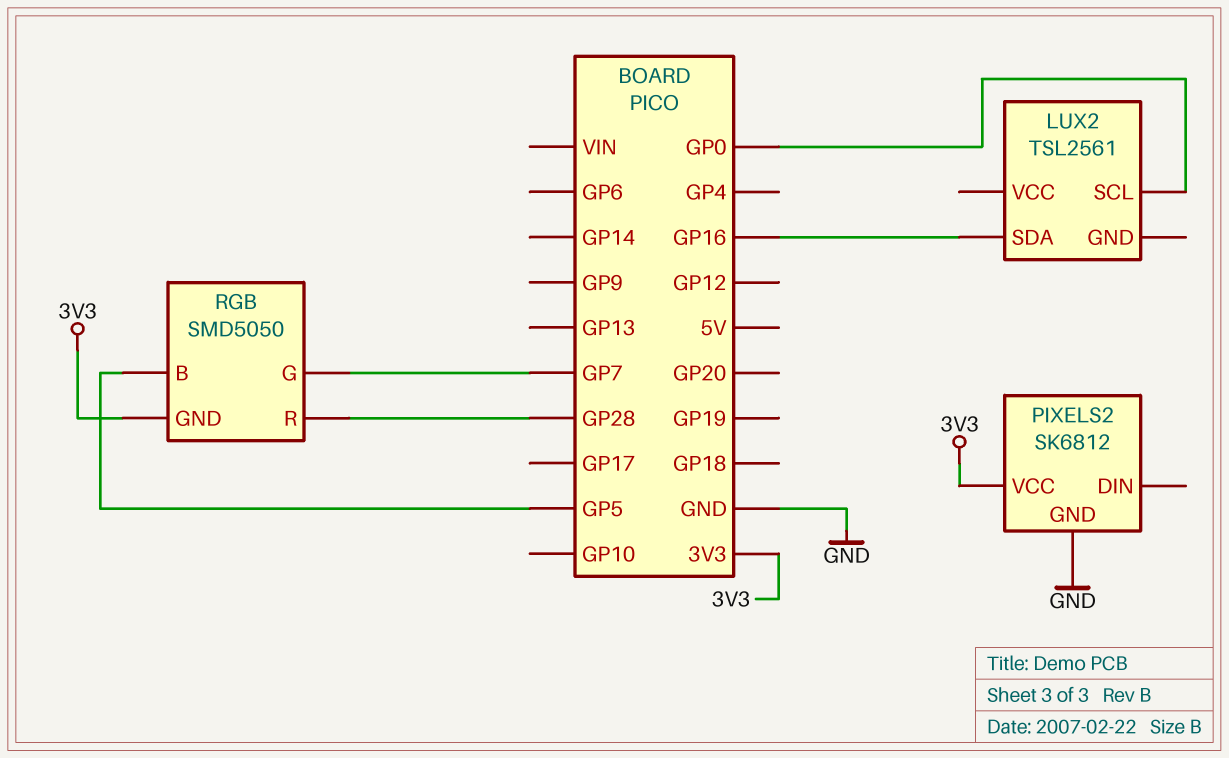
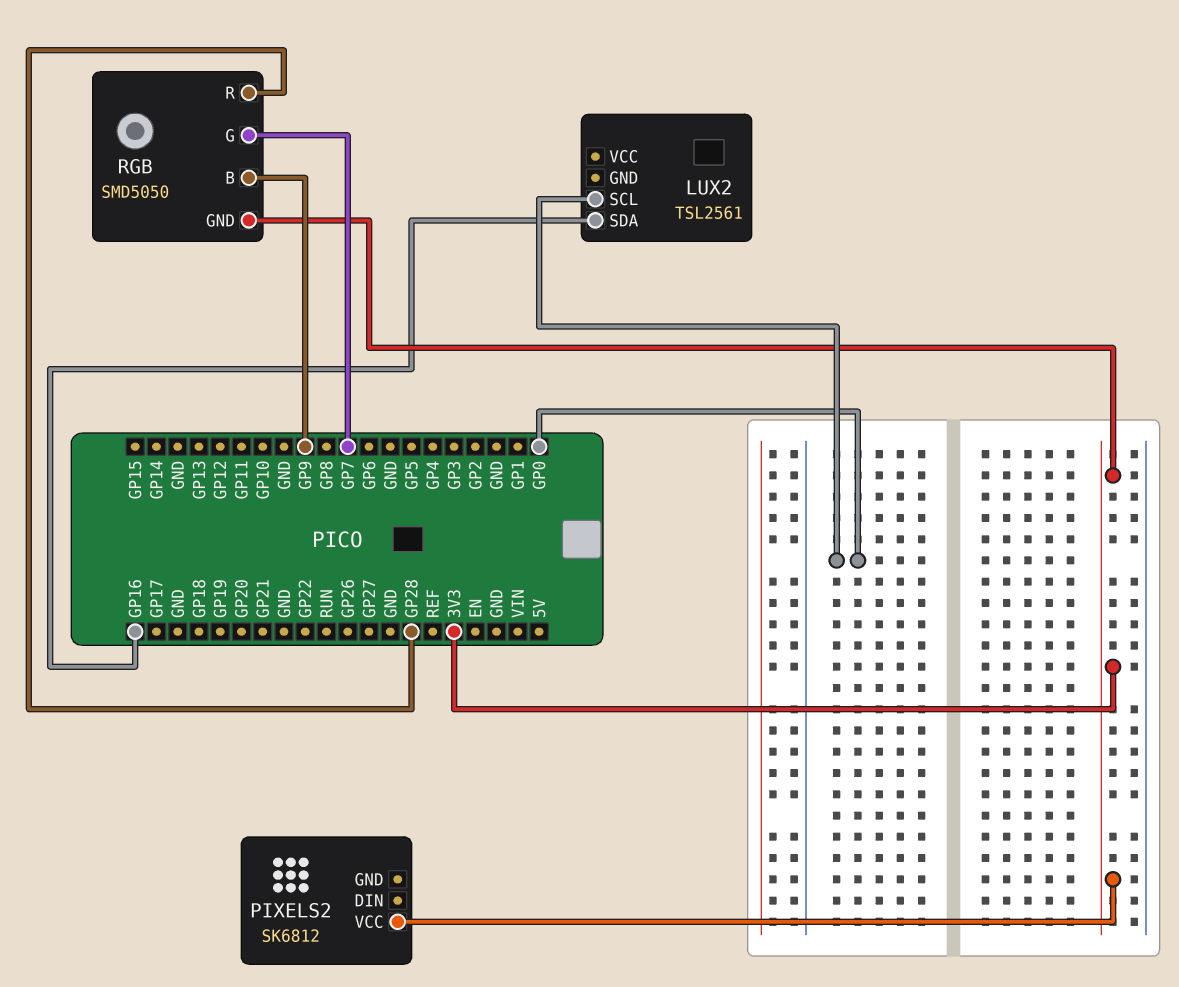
PIXELS2 pin GND: GND -> none
RGB pin B: GP5 -> GP9

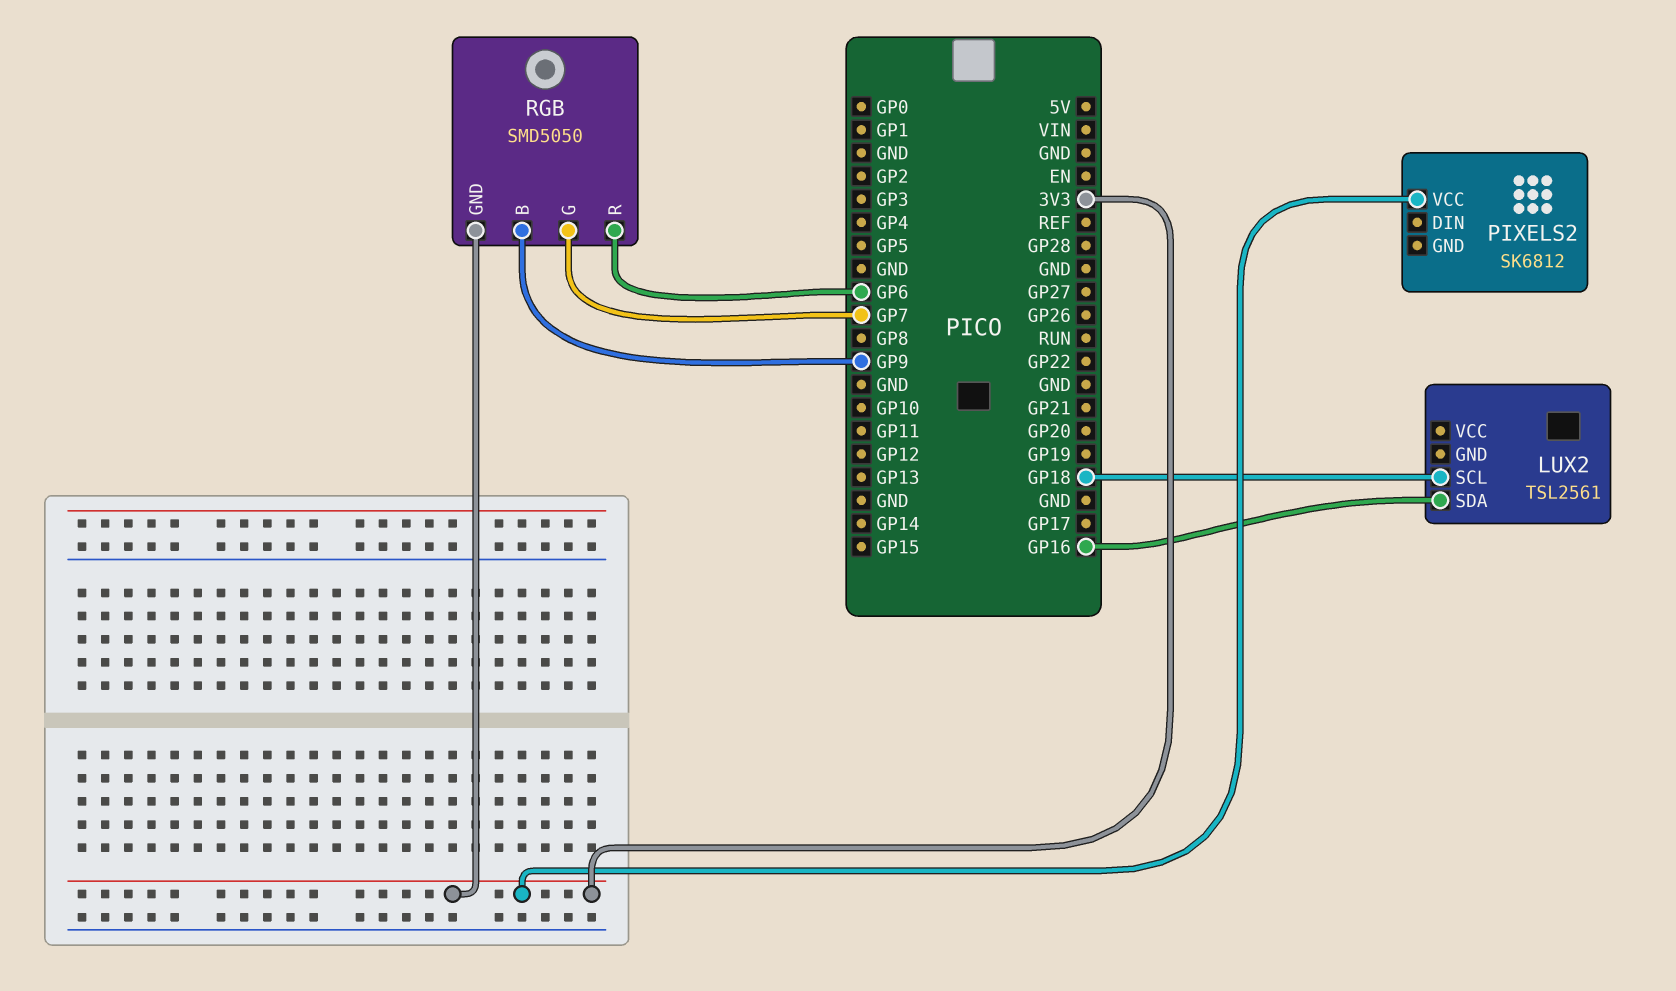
LUX2 pin SCL: GP0 -> GP18
RGB pin R: GP28 -> GP6

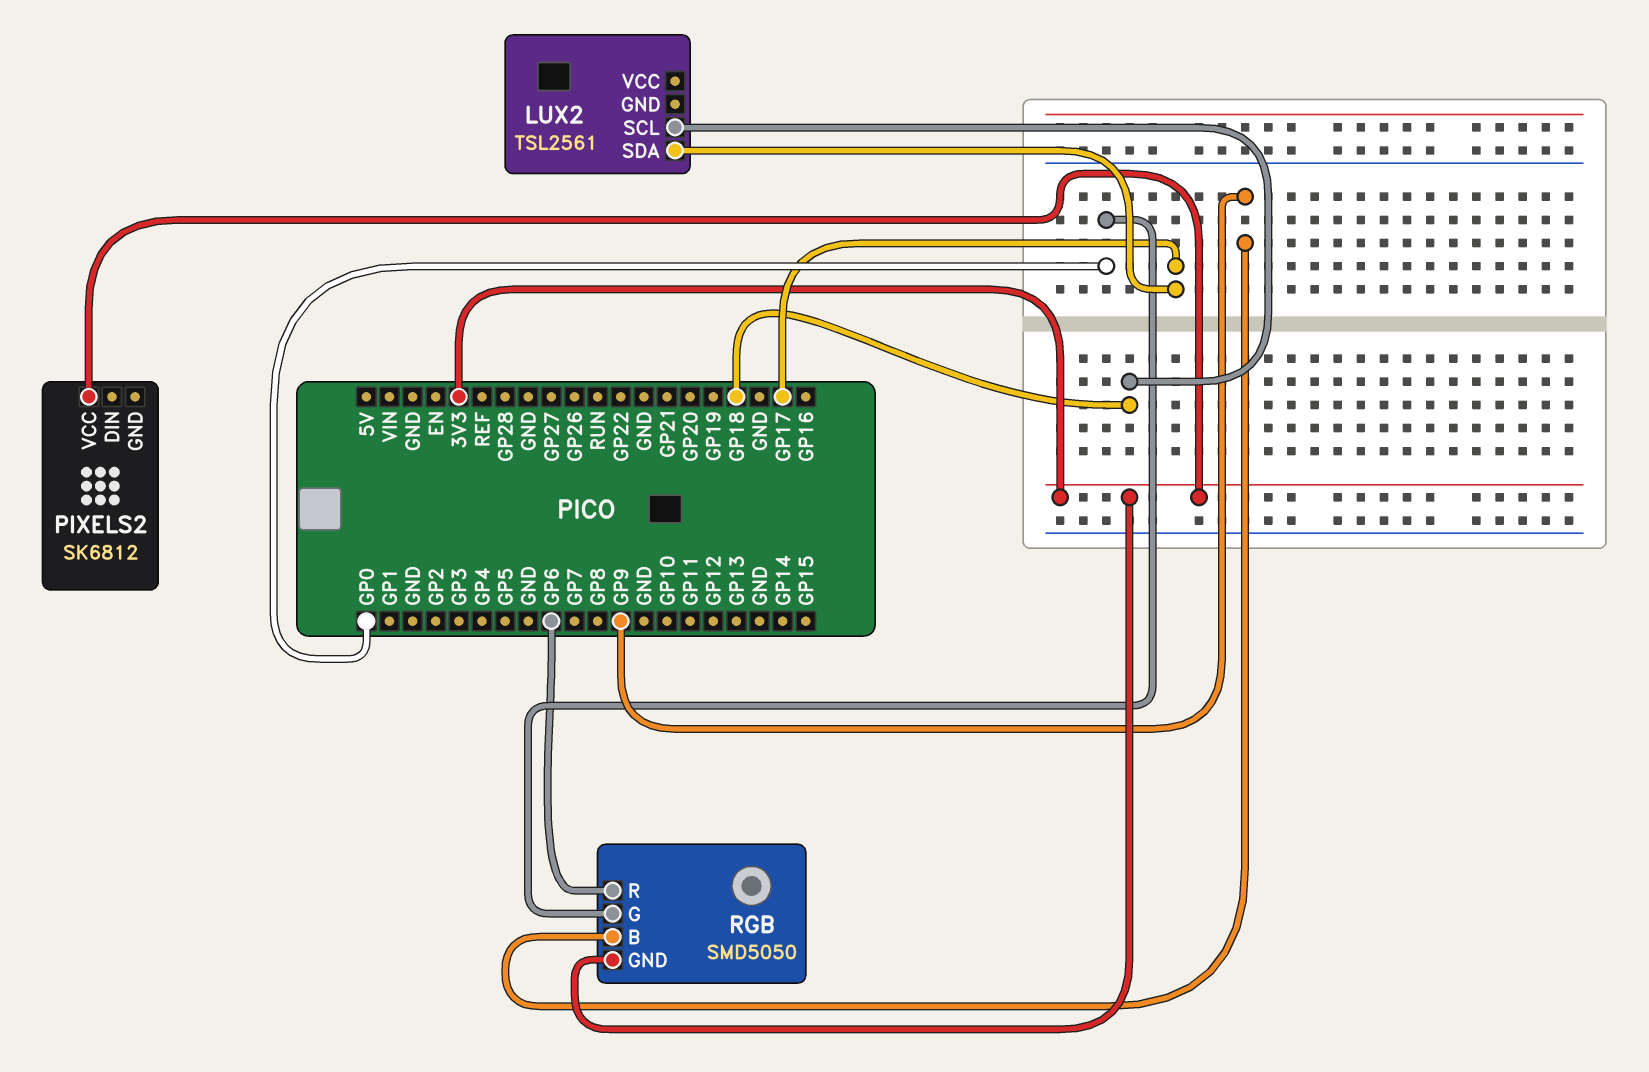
LUX2 pin SDA: GP16 -> GP17
RGB pin G: GP7 -> GP0

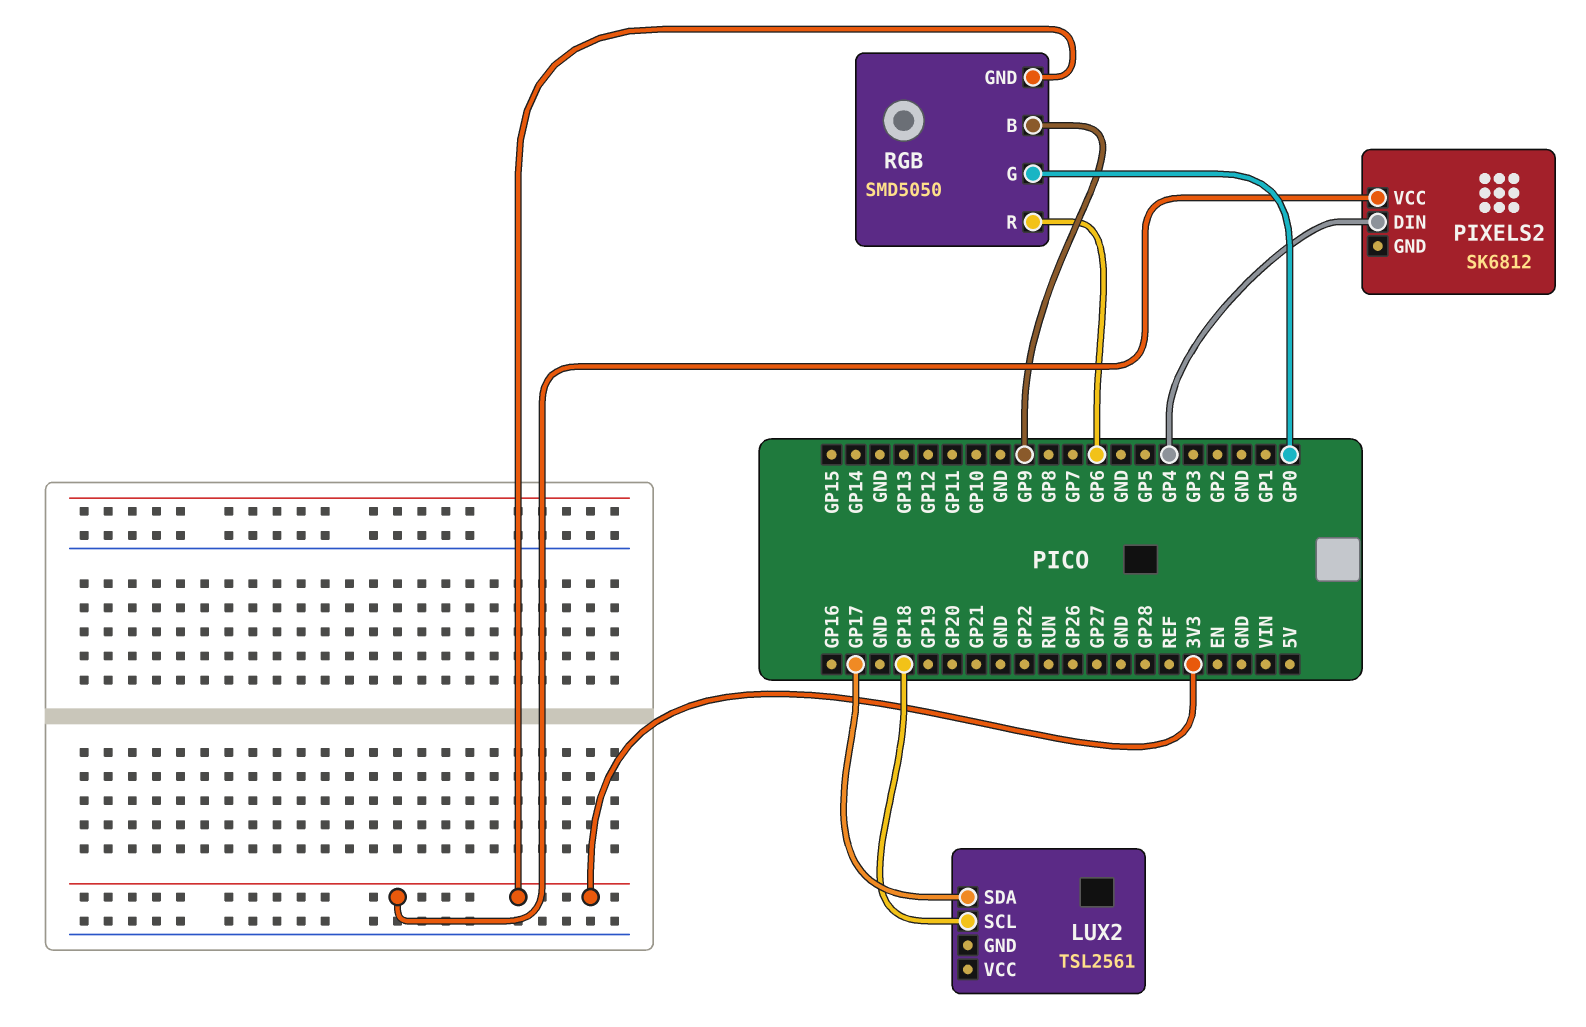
PIXELS2 pin DIN: none -> GP4

